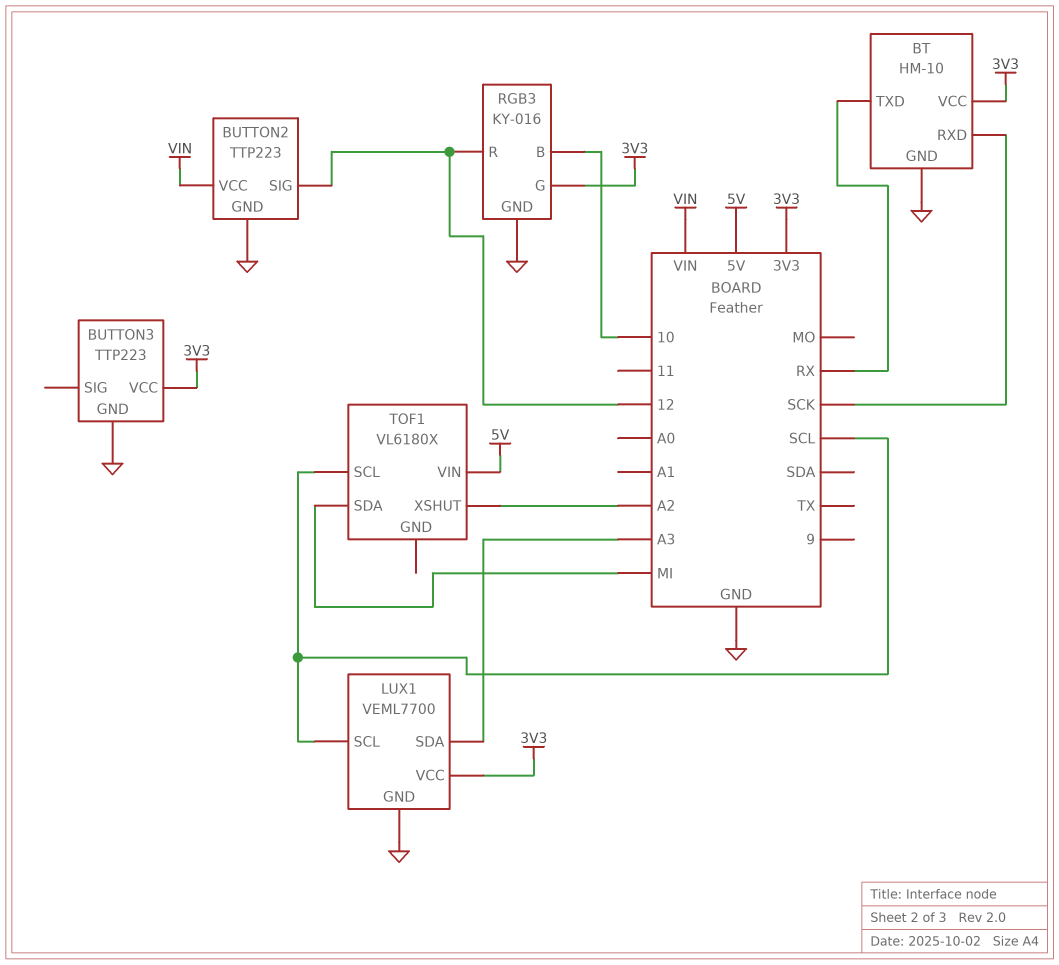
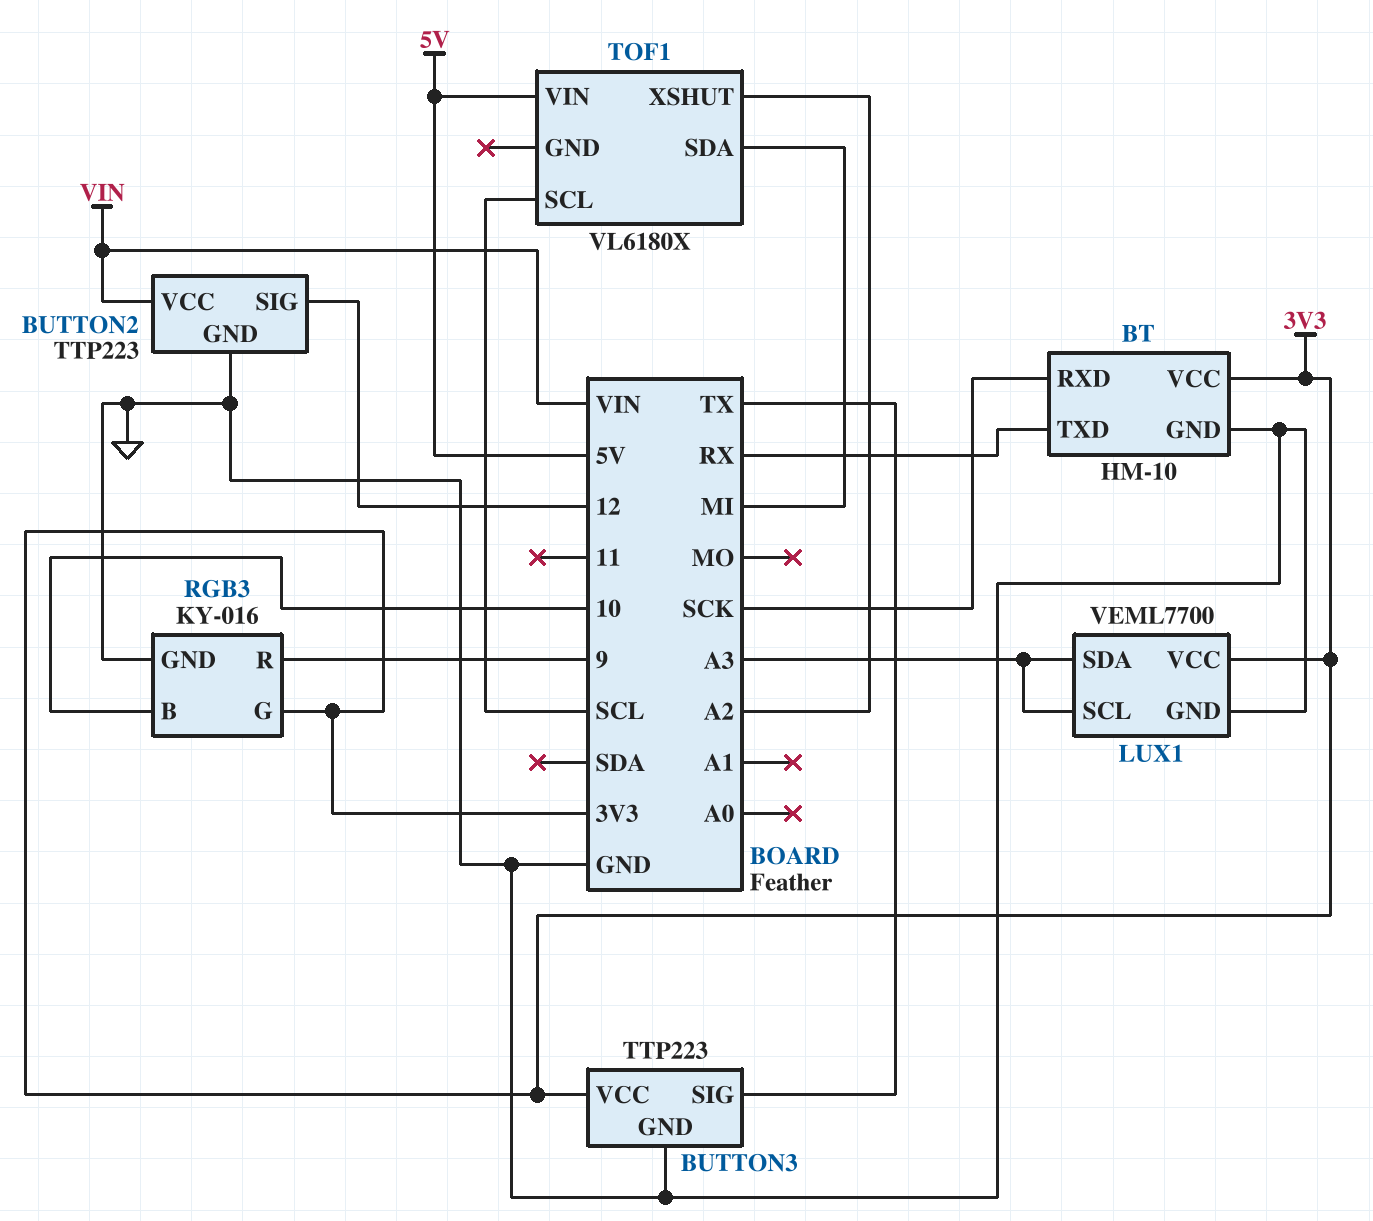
BUTTON3 pin SIG: none -> TX
LUX1 pin SCL: SCL -> A3
RGB3 pin R: 12 -> 9

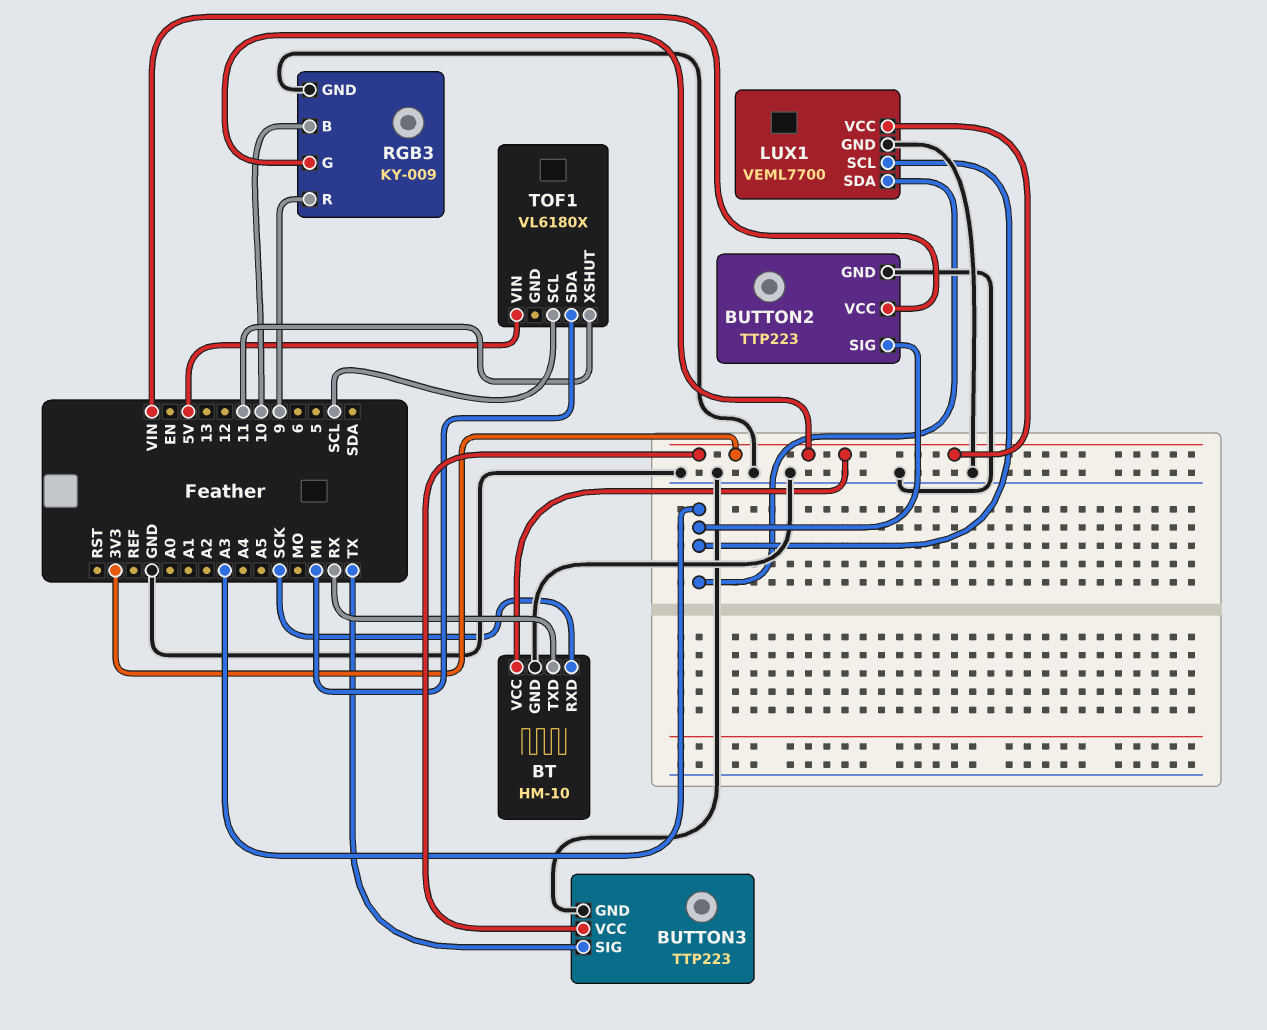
BUTTON2 pin SIG: 12 -> A3
RGB3: KY-016 -> KY-009
TOF1 pin XSHUT: A2 -> 11

